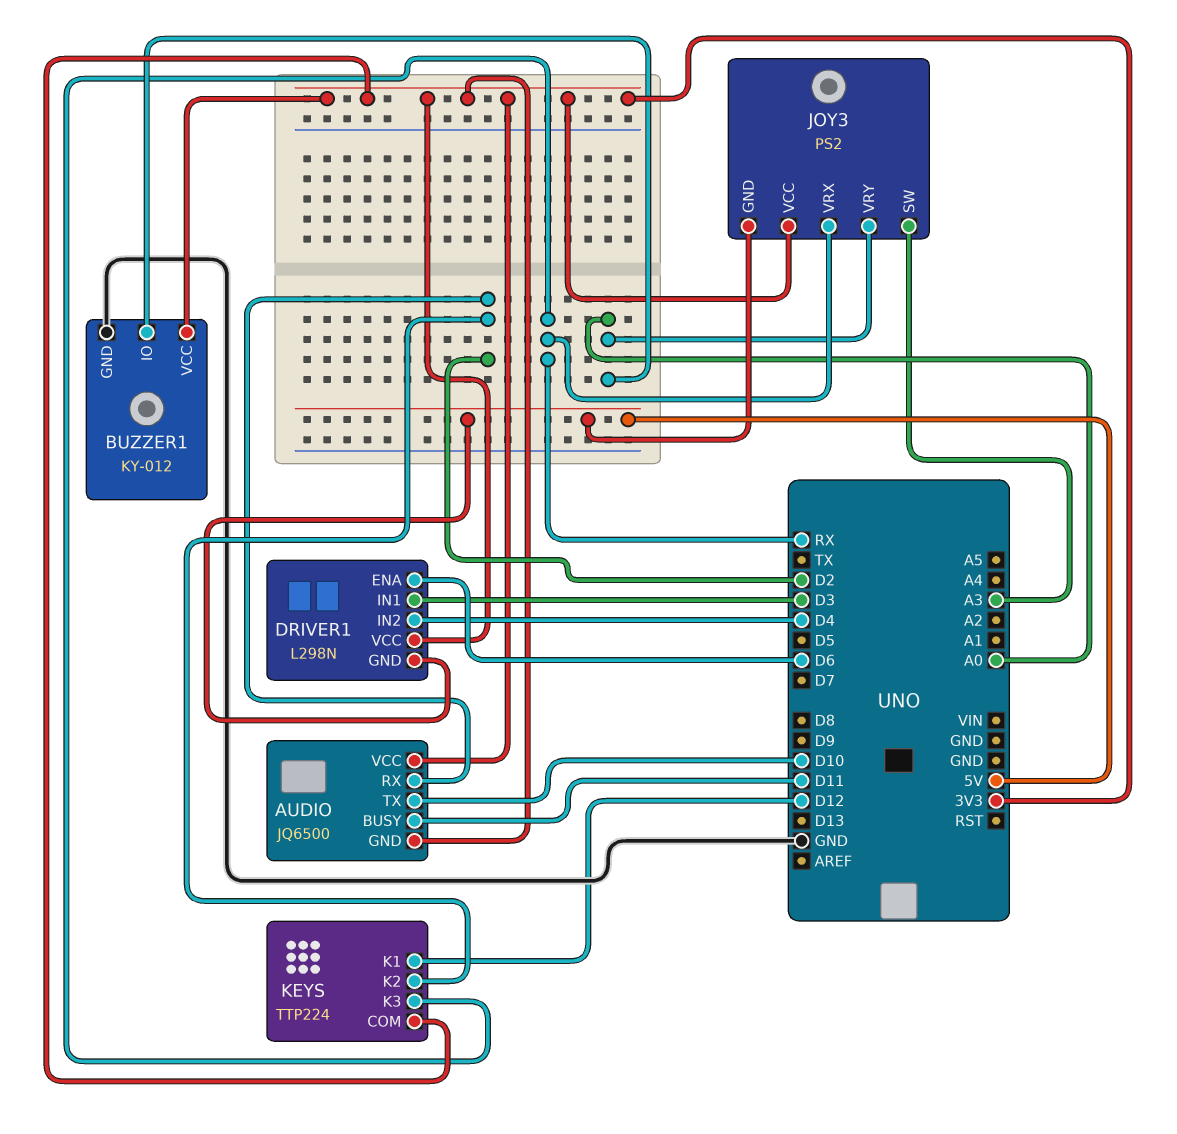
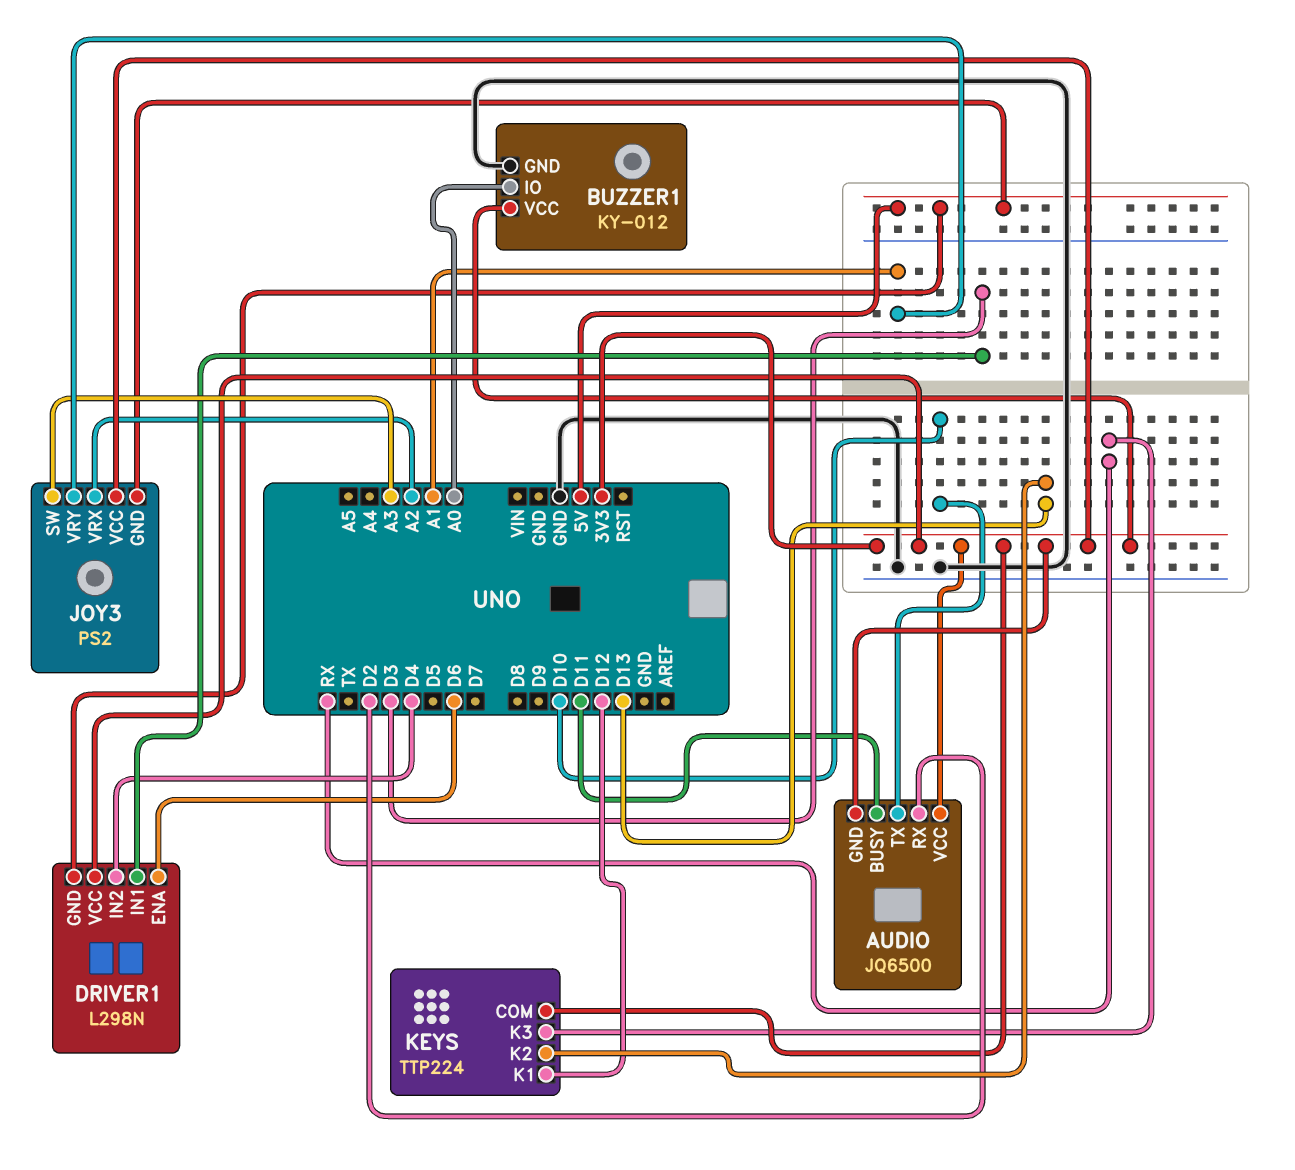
JOY3 pin VRX: RX -> A2
JOY3 pin VRY: A0 -> A1
KEYS pin K2: D2 -> D13

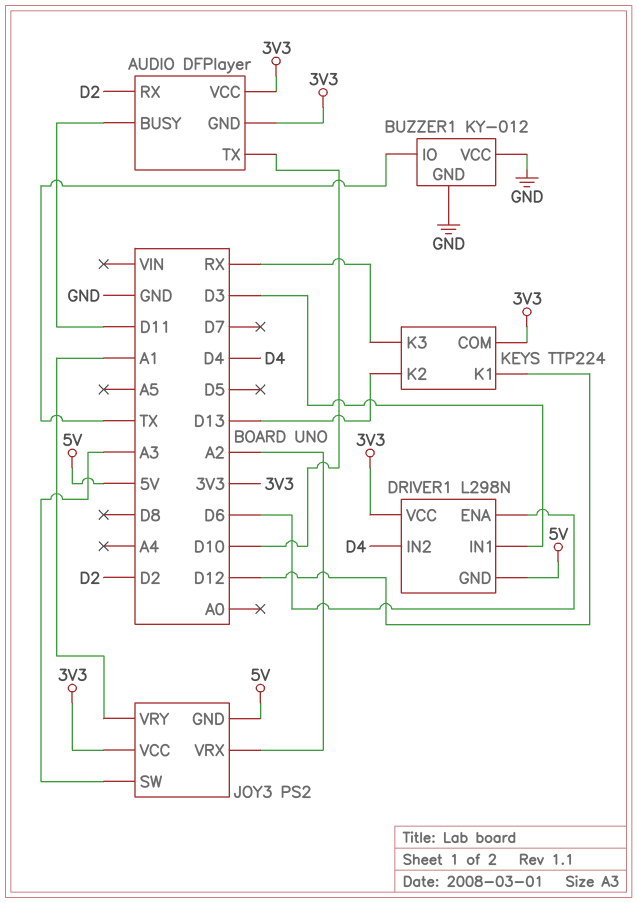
AUDIO: JQ6500 -> DFPlayer
BUZZER1 pin IO: A0 -> TX
BUZZER1 pin VCC: 3V3 -> GND

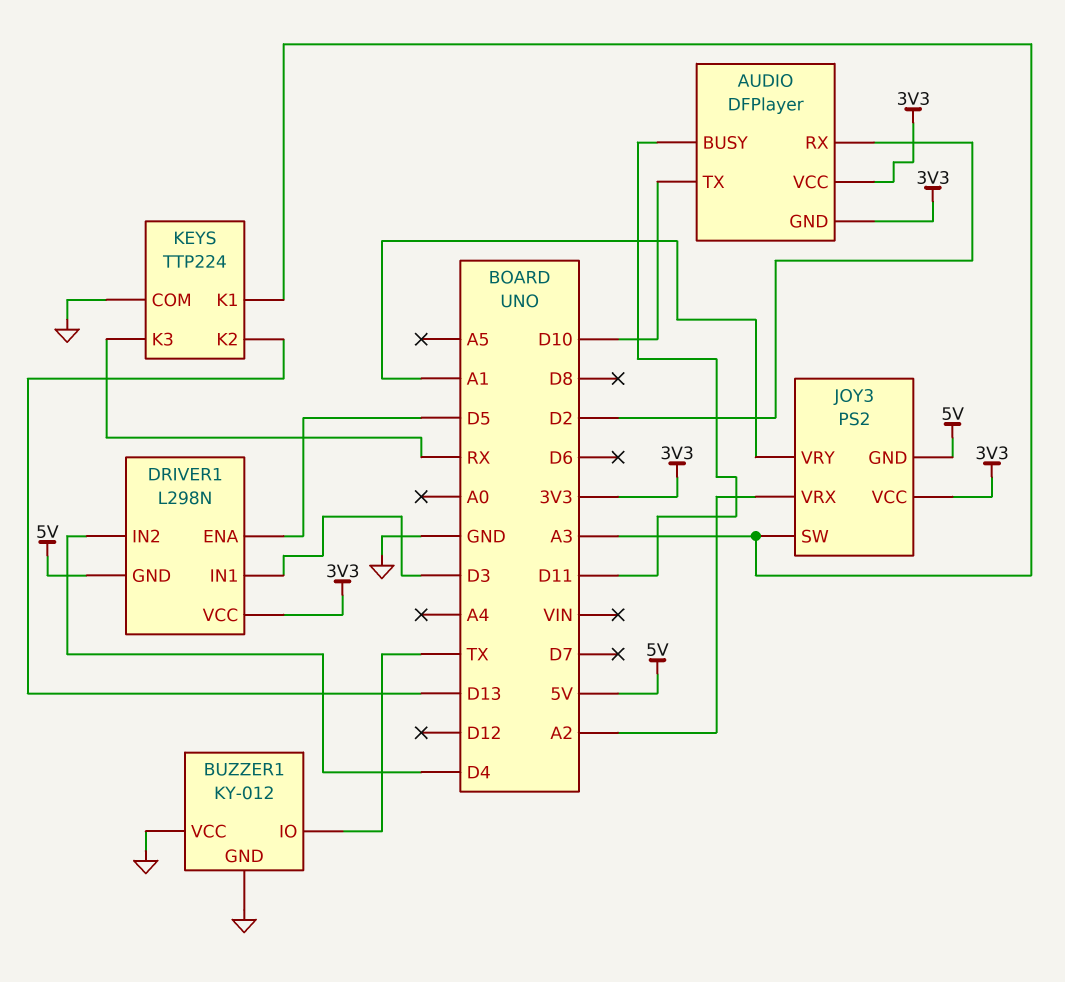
DRIVER1 pin ENA: D6 -> D5
KEYS pin COM: 3V3 -> GND
KEYS pin K1: D12 -> A3

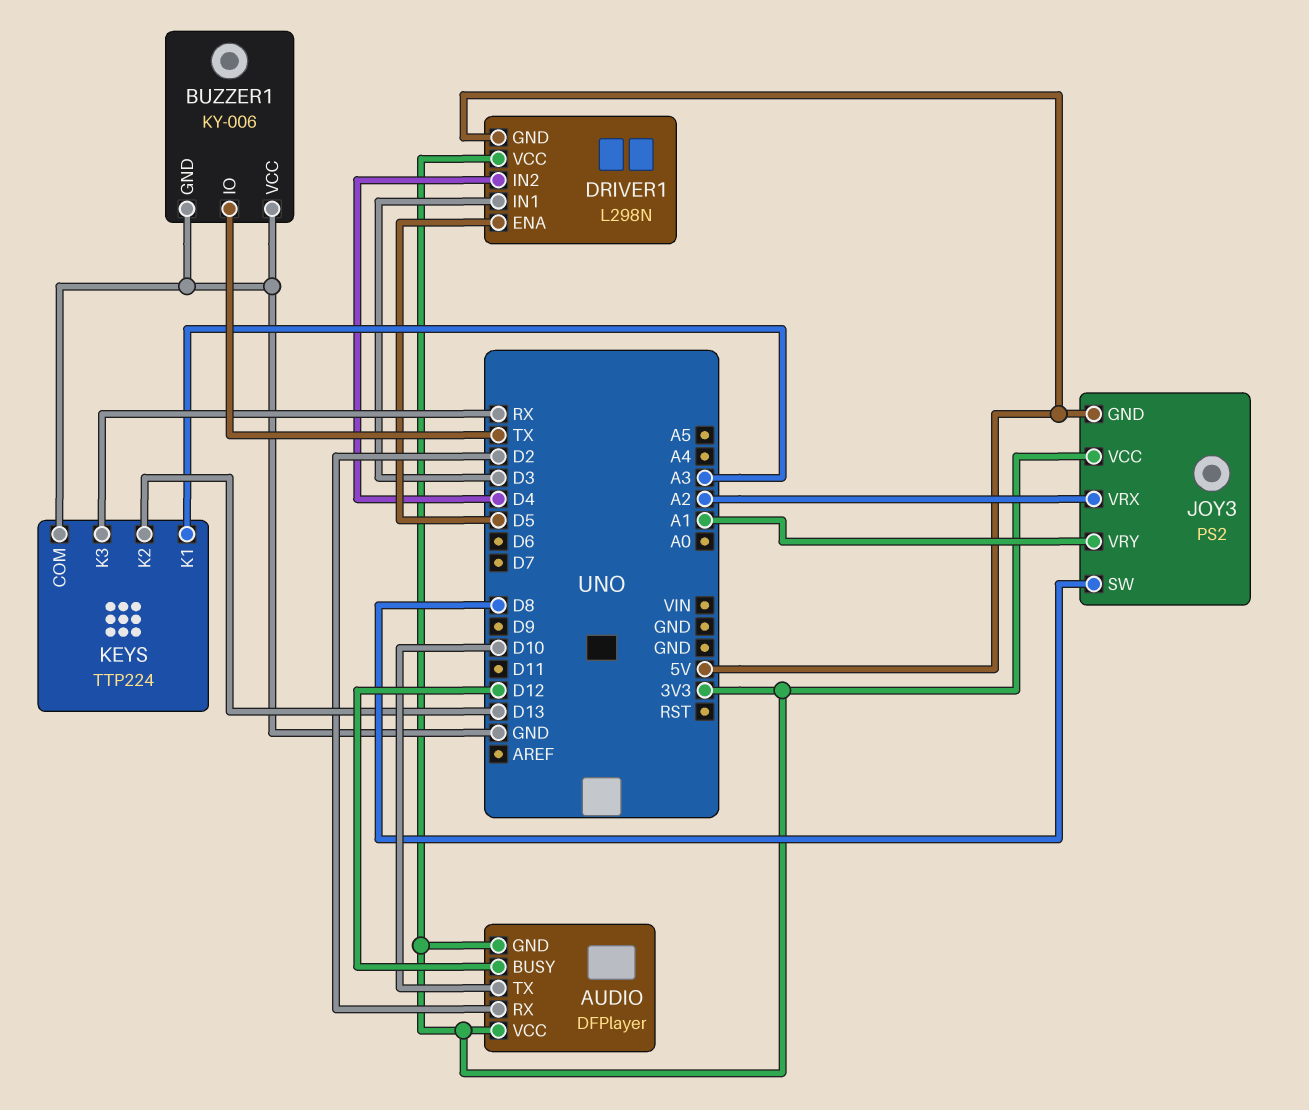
AUDIO pin BUSY: D11 -> D12
BUZZER1: KY-012 -> KY-006
JOY3 pin SW: A3 -> D8

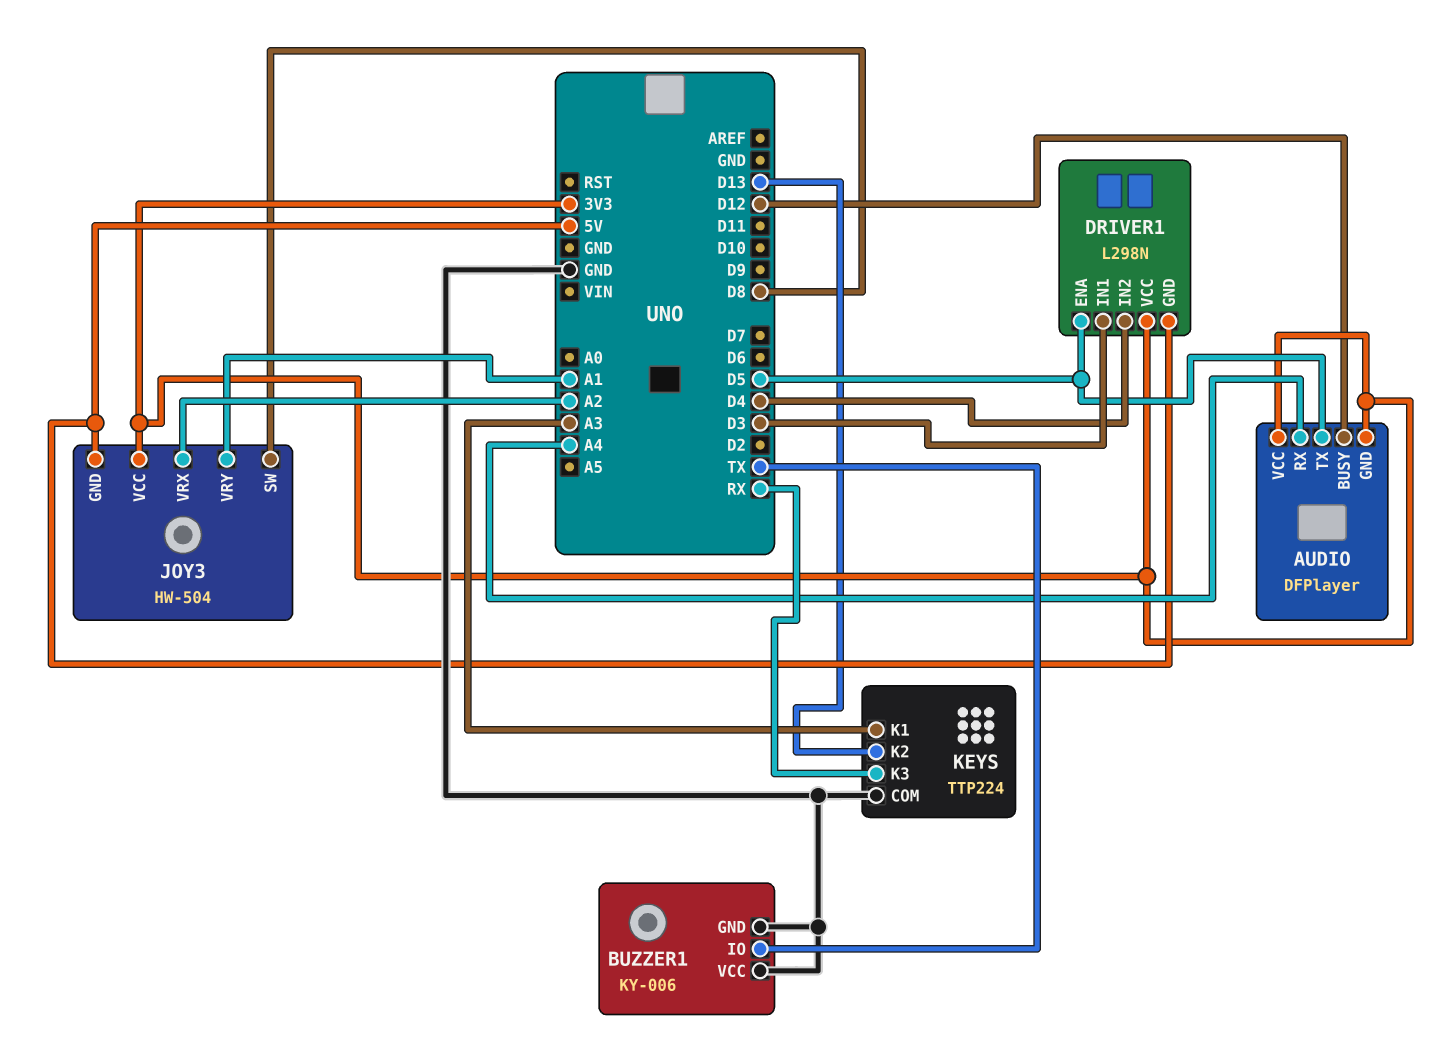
AUDIO pin RX: D2 -> A4
AUDIO pin TX: D10 -> D5
JOY3: PS2 -> HW-504

